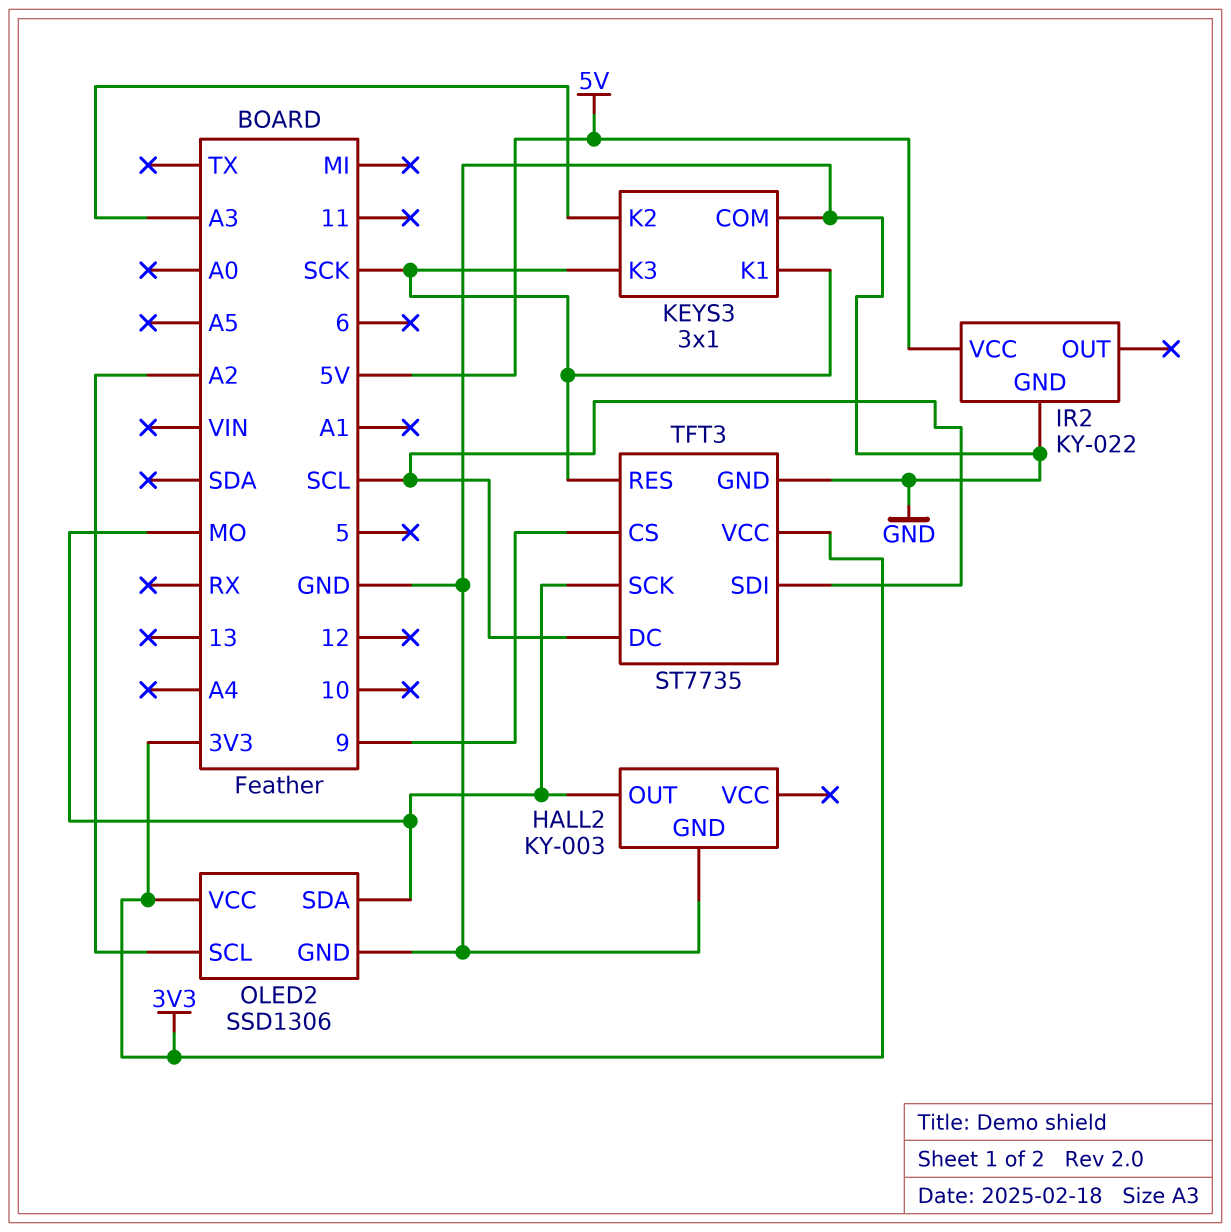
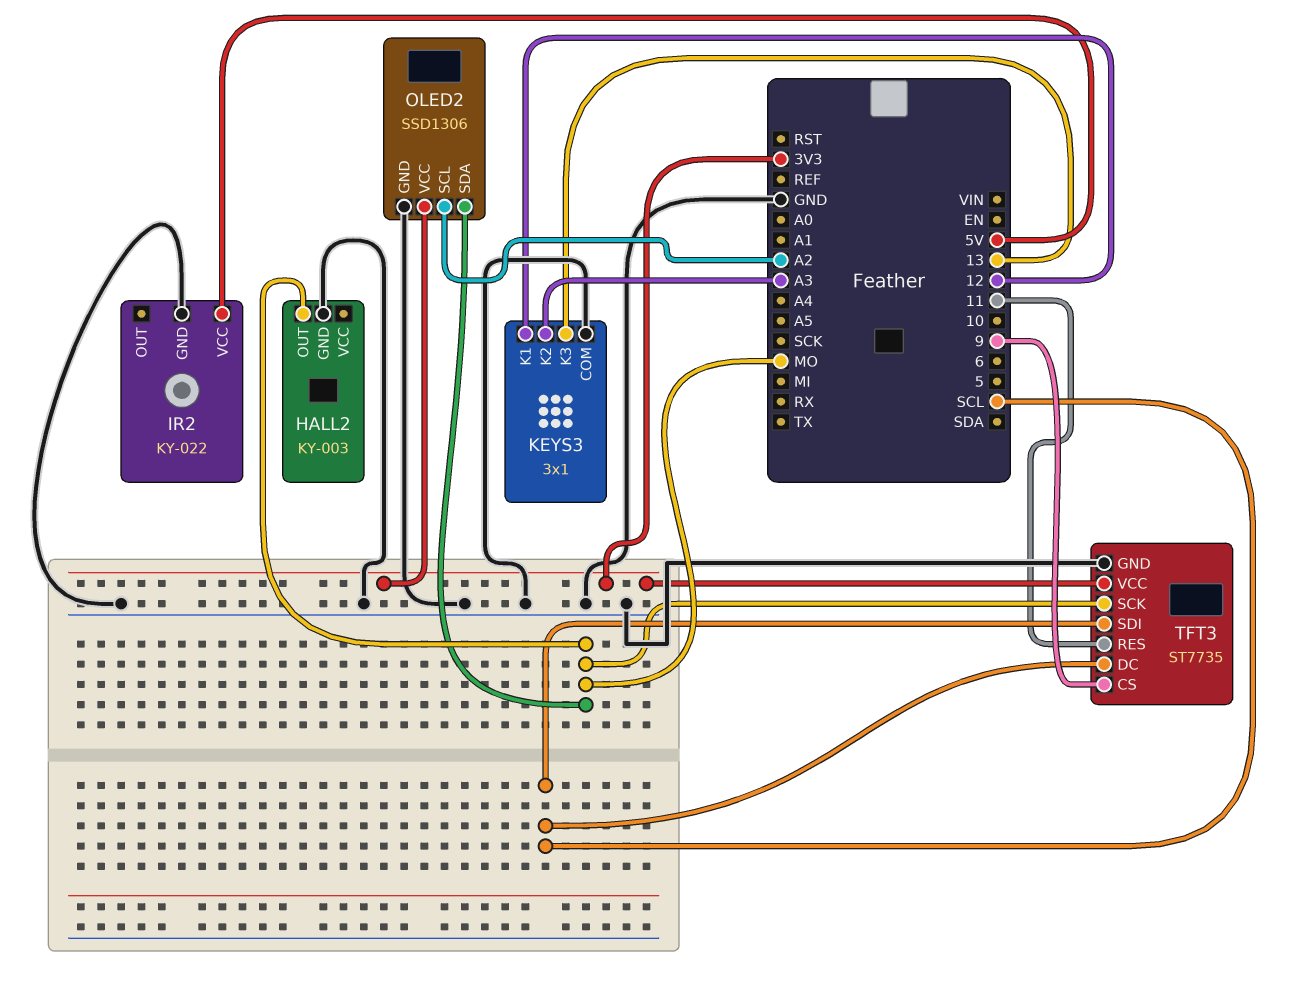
KEYS3 pin K1: SCK -> 12
KEYS3 pin K3: SCK -> 13
TFT3 pin RES: SCK -> 11

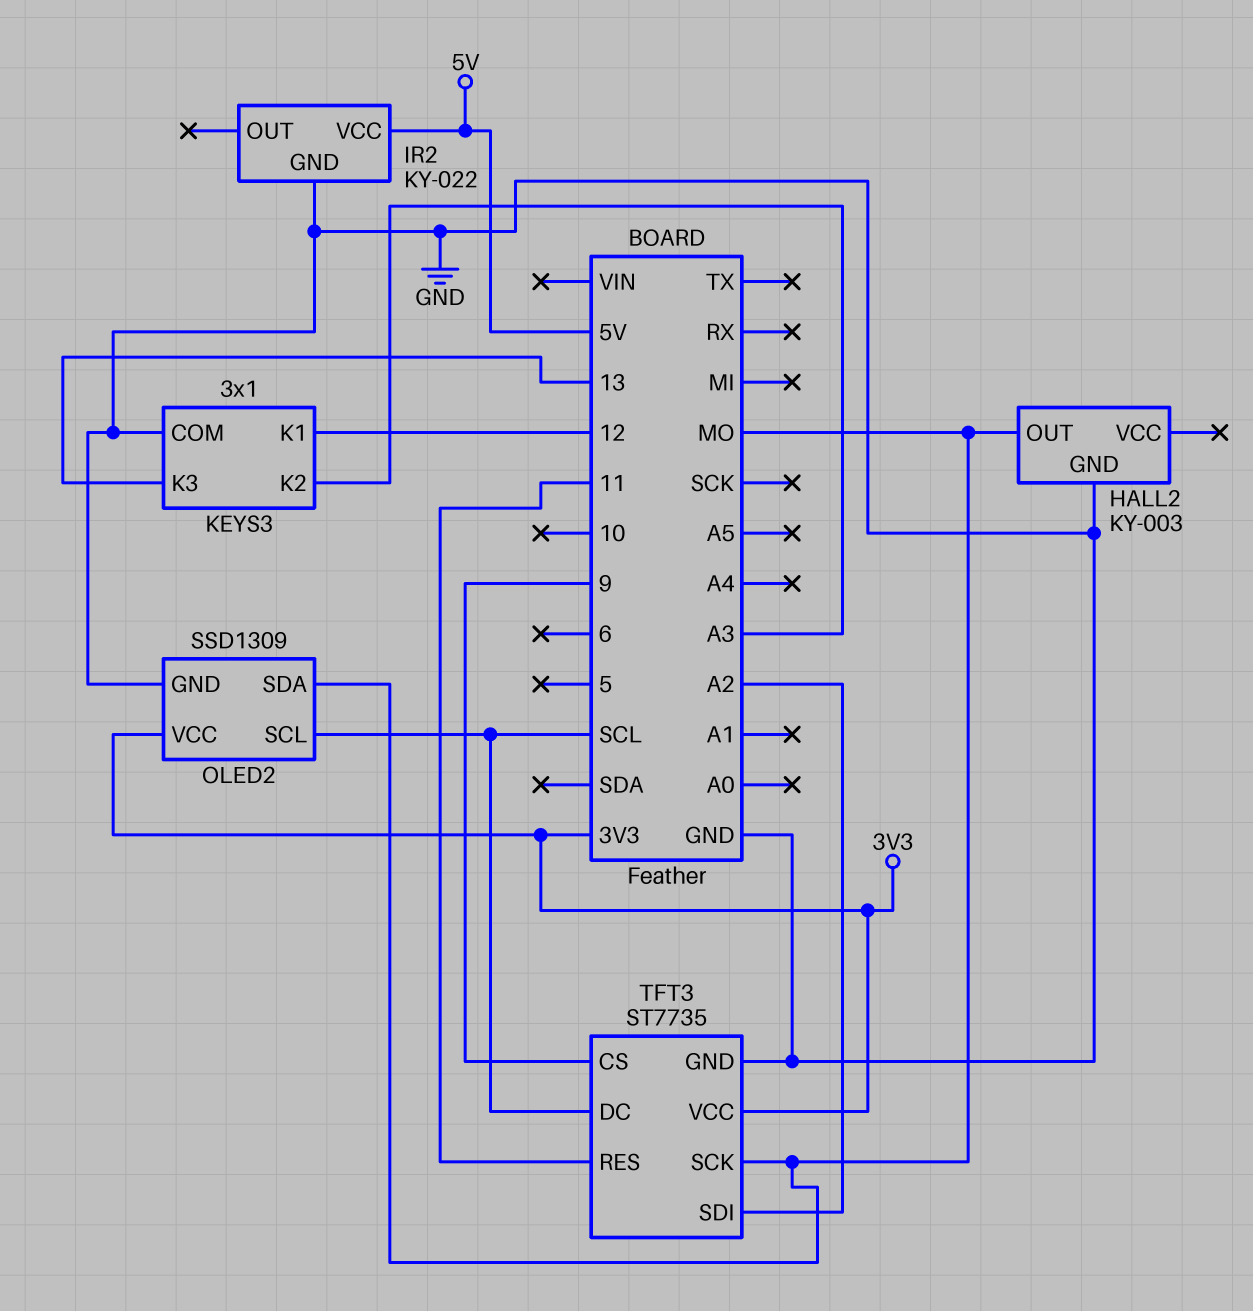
OLED2: SSD1306 -> SSD1309
OLED2 pin SCL: A2 -> SCL
TFT3 pin SDI: SCL -> A2

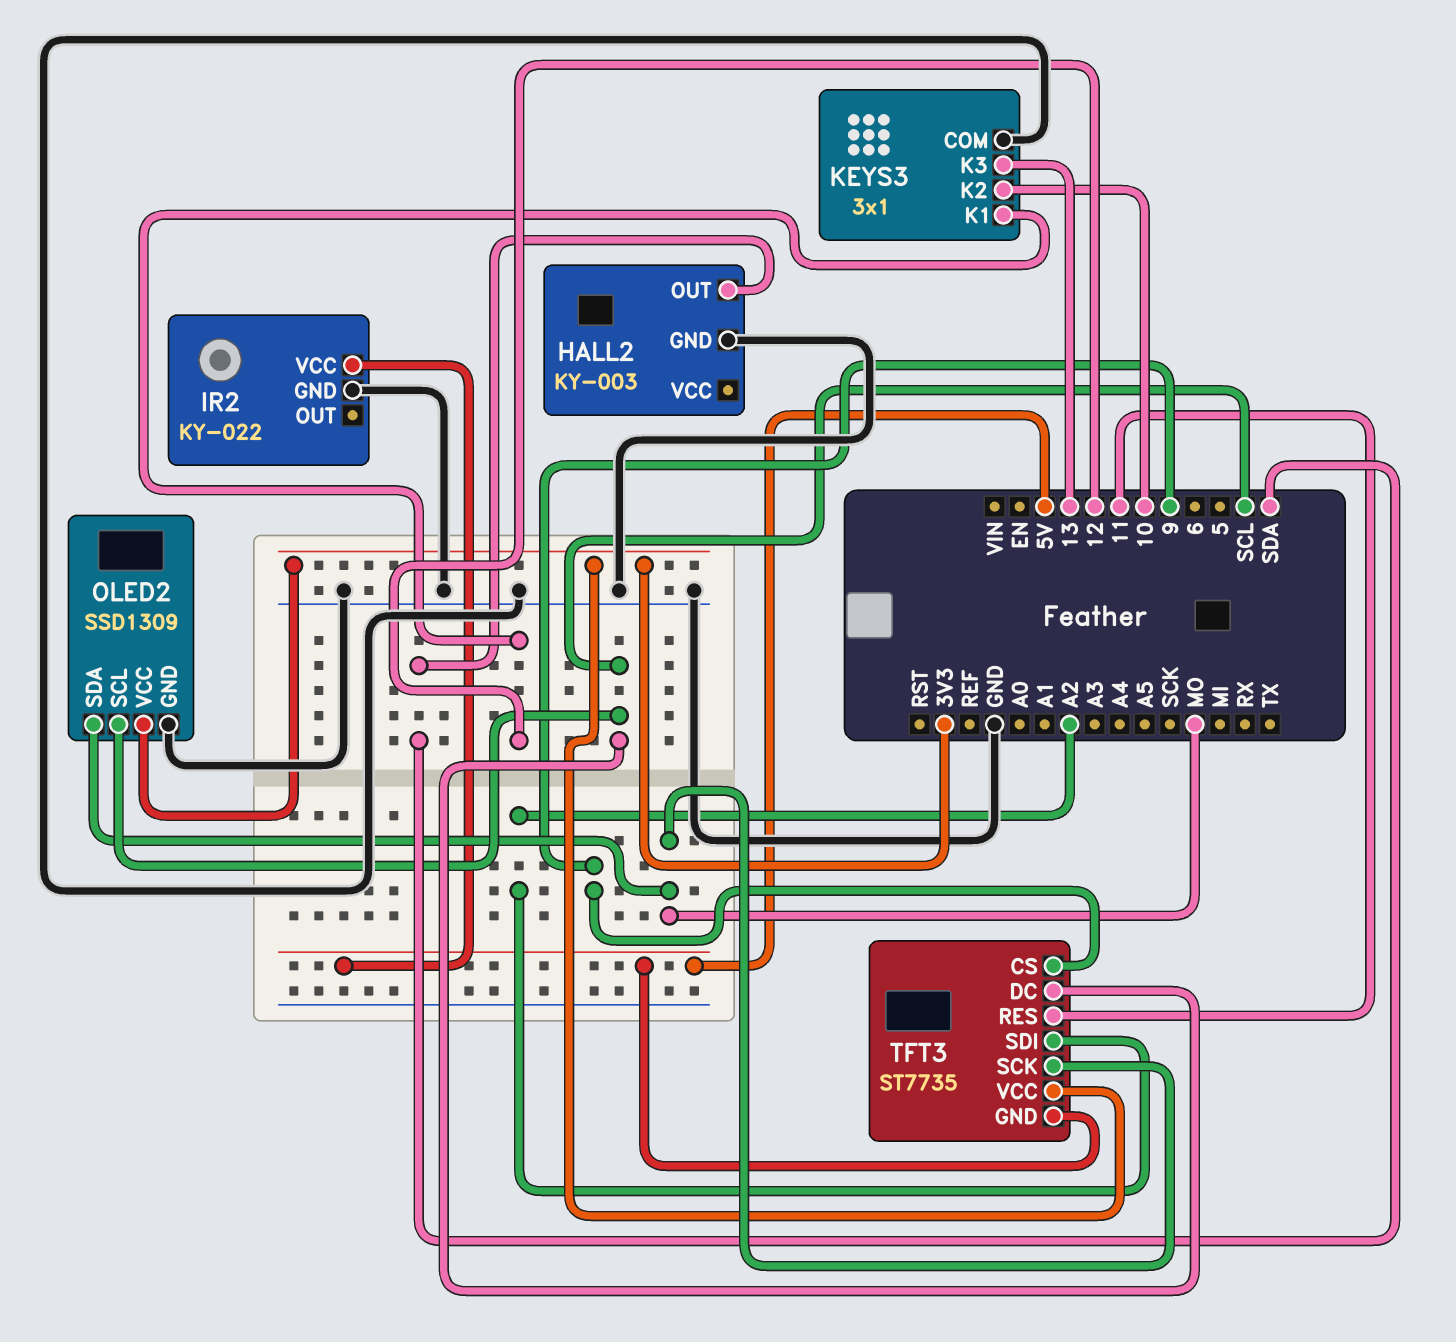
HALL2 pin OUT: MO -> SDA
KEYS3 pin K2: A3 -> 10
TFT3 pin GND: GND -> 5V

